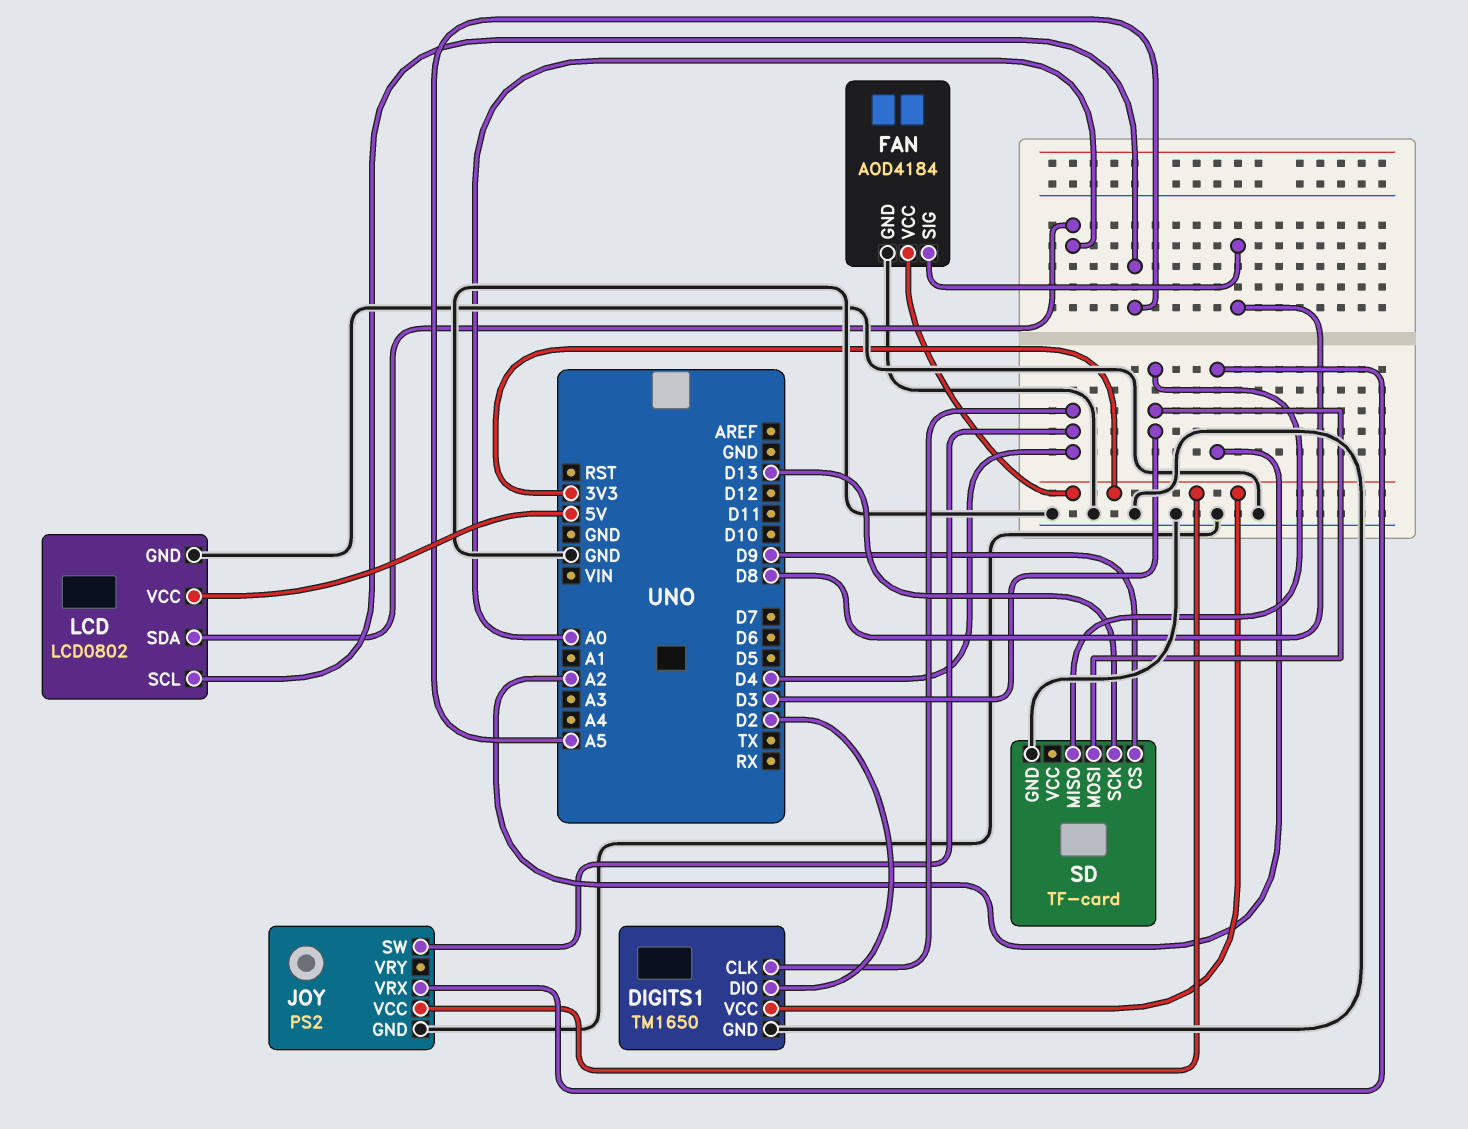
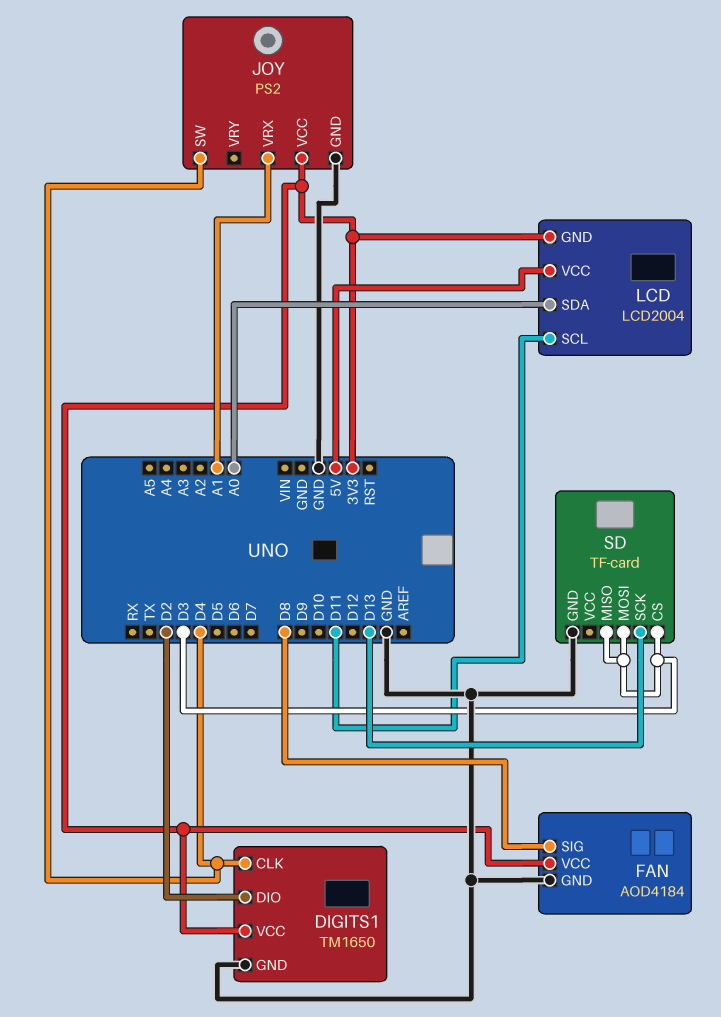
JOY pin VRX: A2 -> A1
LCD: LCD0802 -> LCD2004
LCD pin GND: GND -> 3V3
LCD pin SCL: A5 -> D11
SD pin CS: D9 -> D3

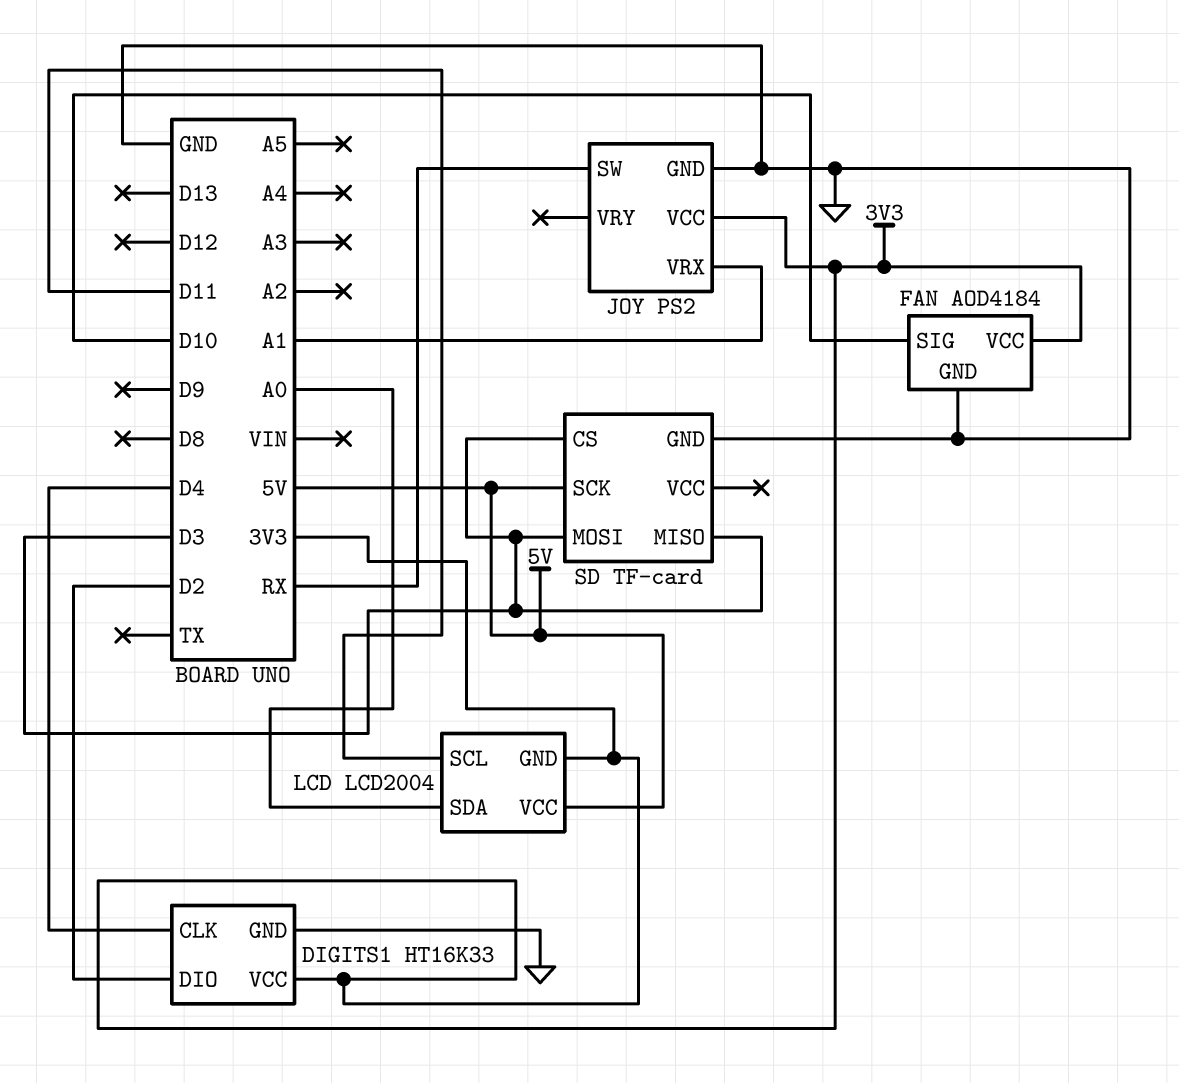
DIGITS1: TM1650 -> HT16K33
FAN pin SIG: D8 -> D10
JOY pin SW: D4 -> RX
SD pin SCK: D13 -> 5V

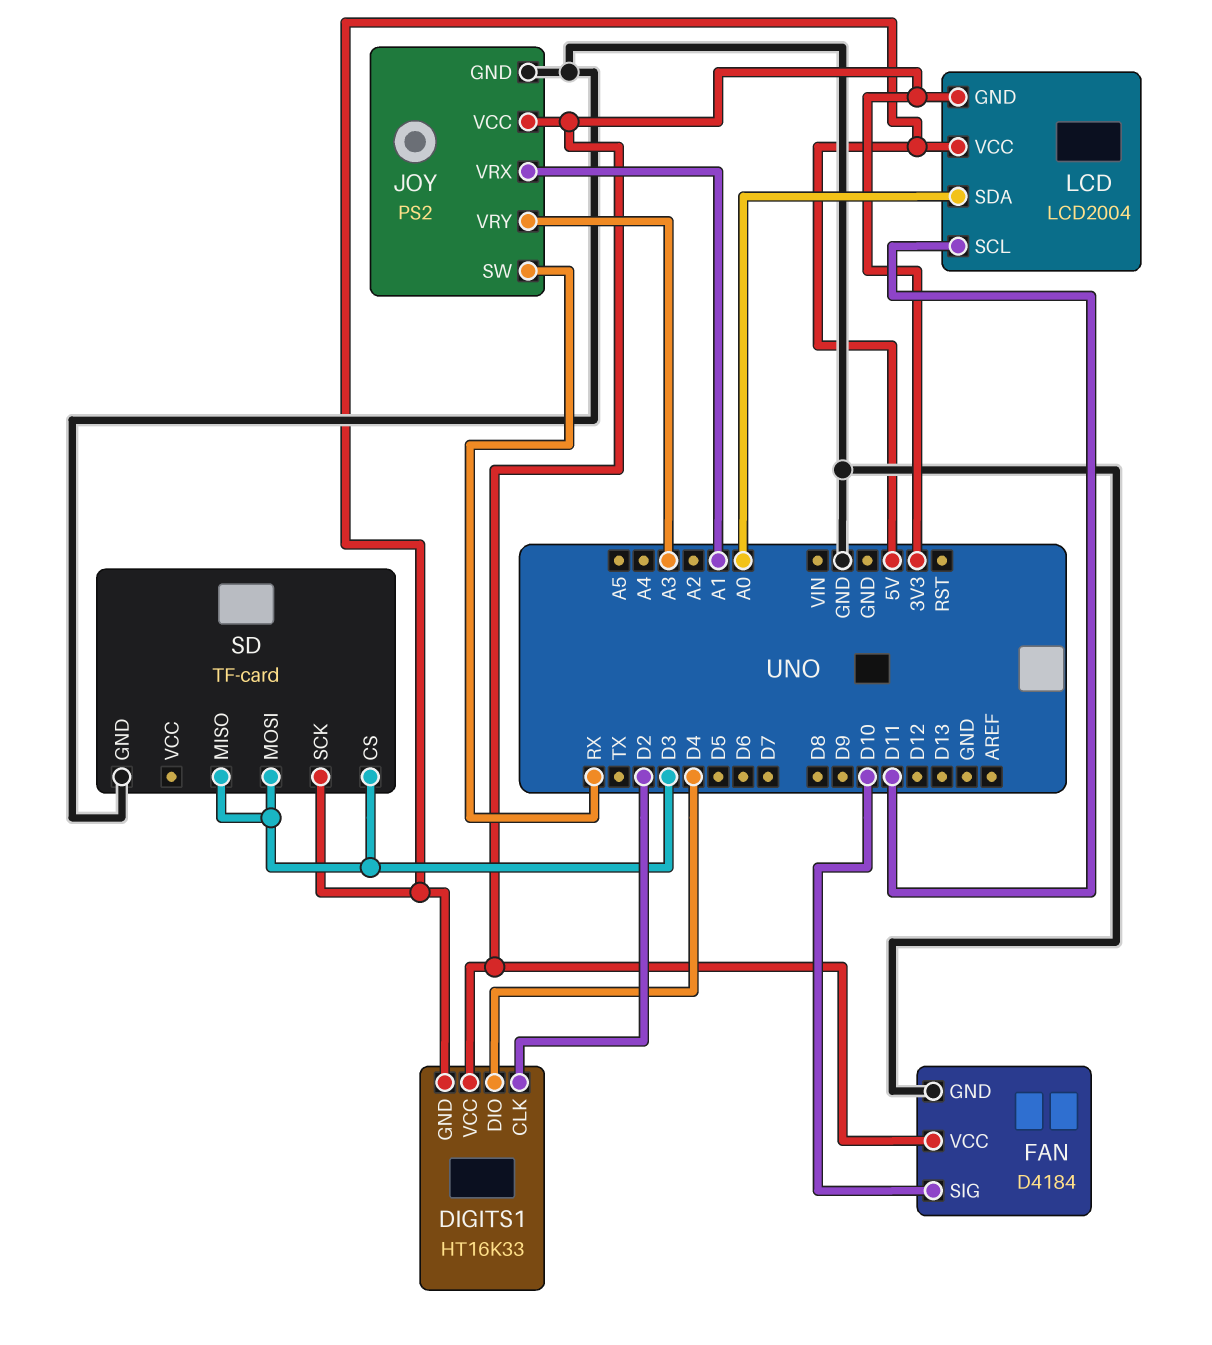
DIGITS1 pin CLK: D4 -> D2
DIGITS1 pin DIO: D2 -> D4
DIGITS1 pin GND: GND -> 5V
FAN: AOD4184 -> D4184
JOY pin VRY: none -> A3

